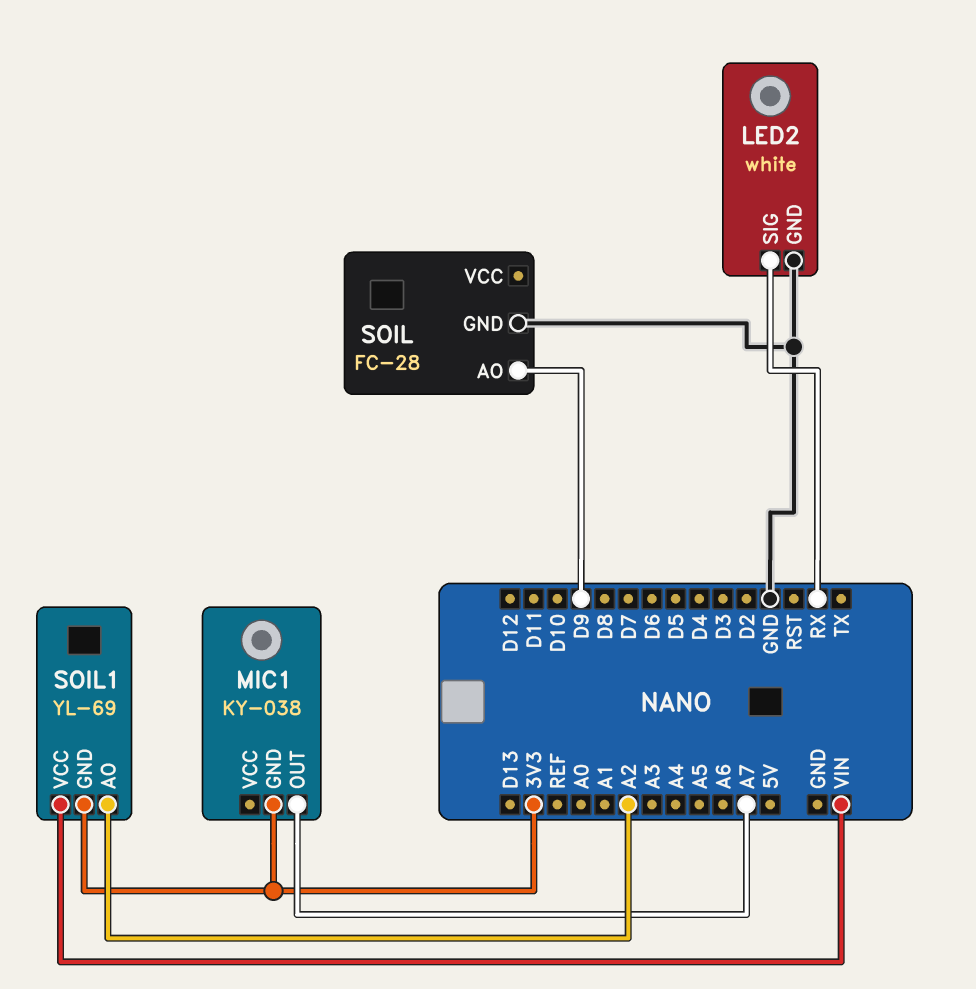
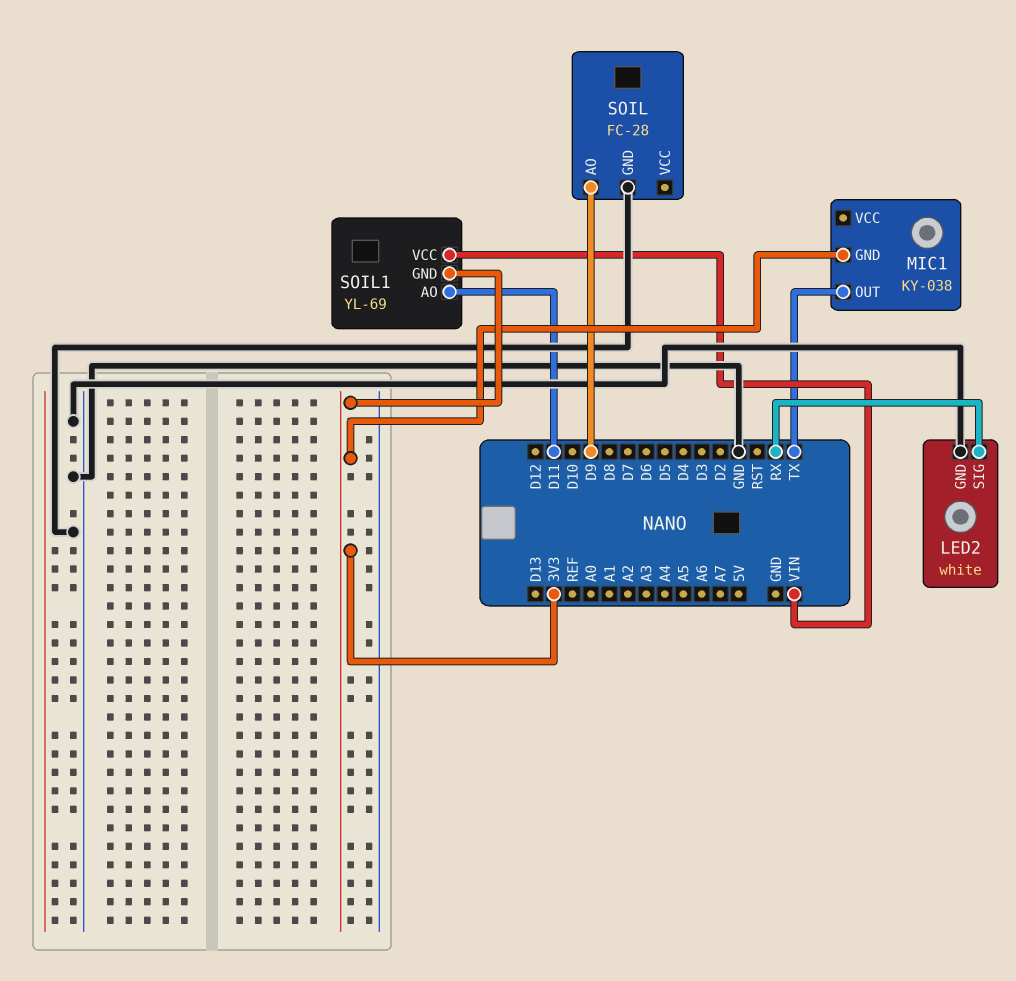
MIC1 pin OUT: A7 -> TX
SOIL1 pin AO: A2 -> D11

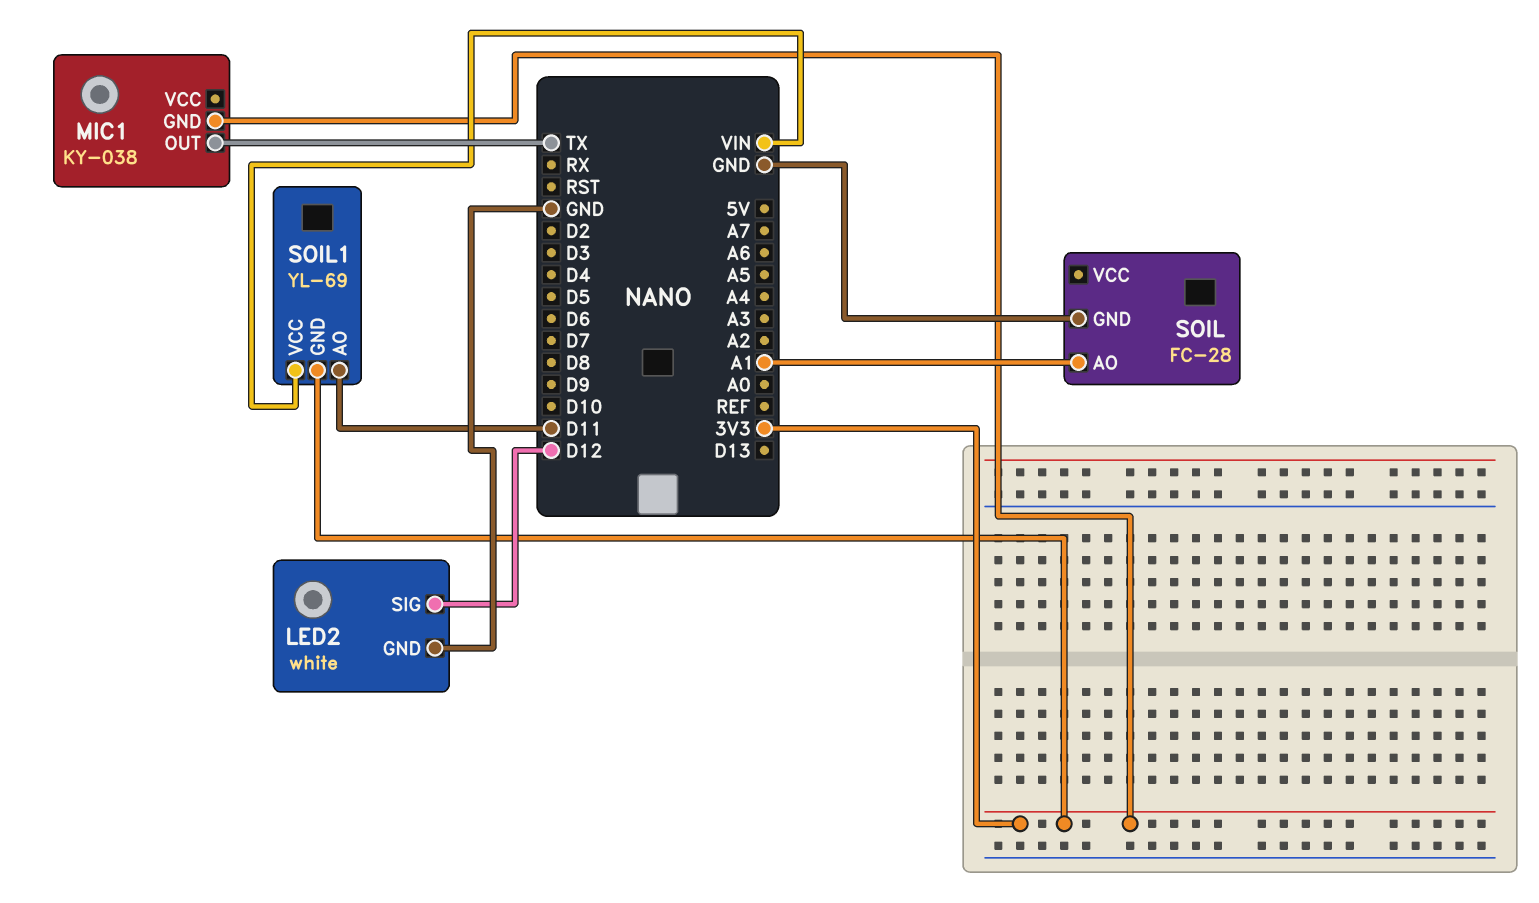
LED2 pin SIG: RX -> D12
SOIL pin AO: D9 -> A1

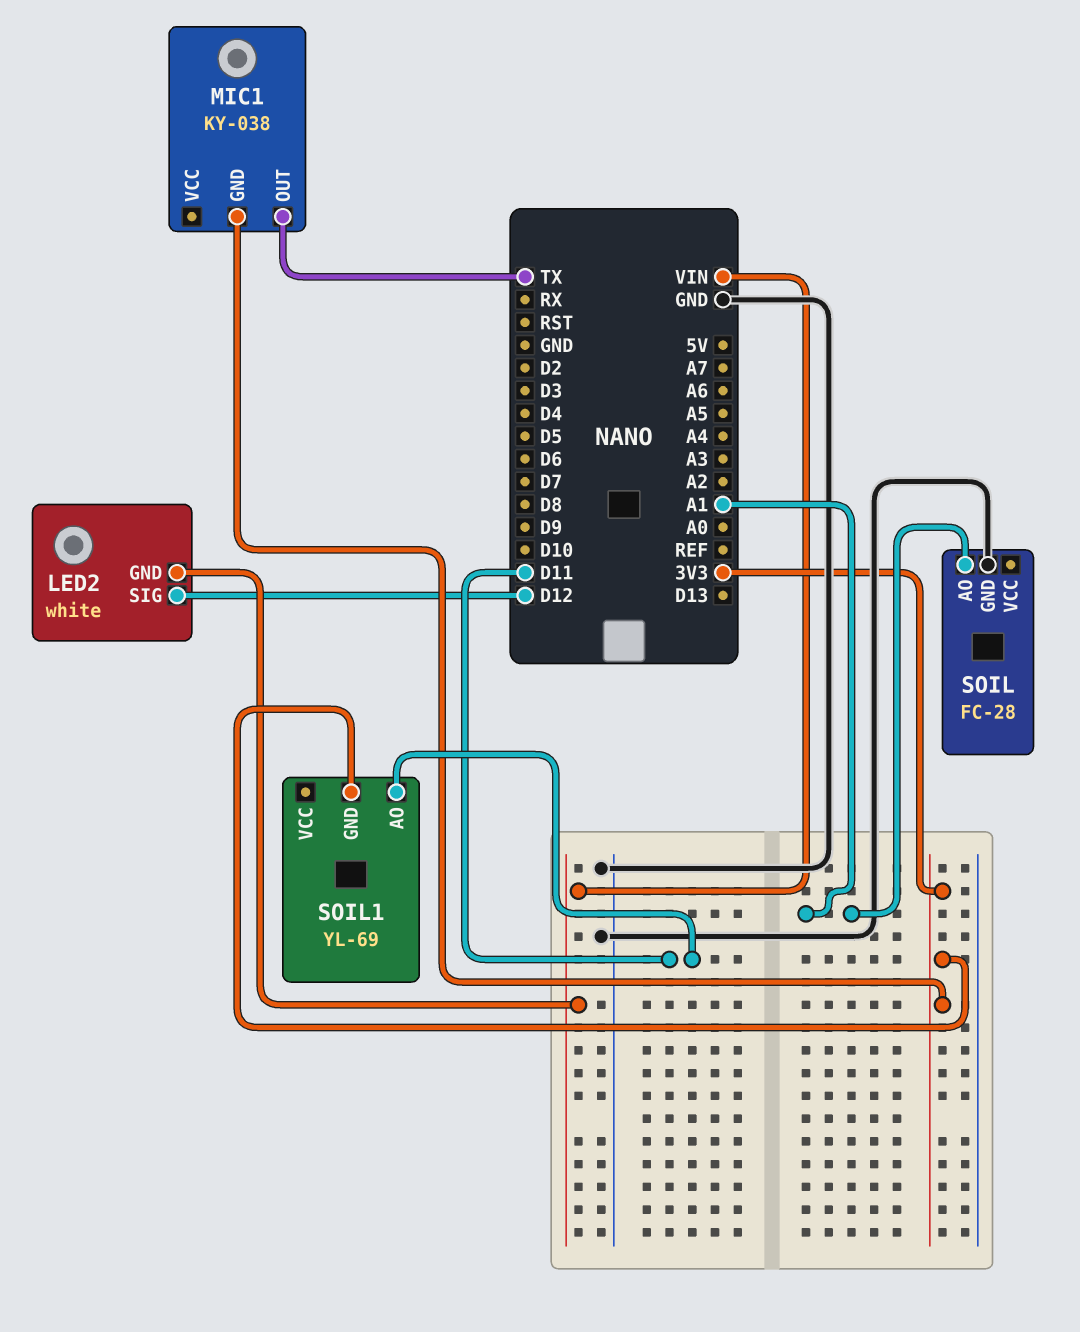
LED2 pin GND: GND -> VIN
SOIL1 pin VCC: VIN -> none

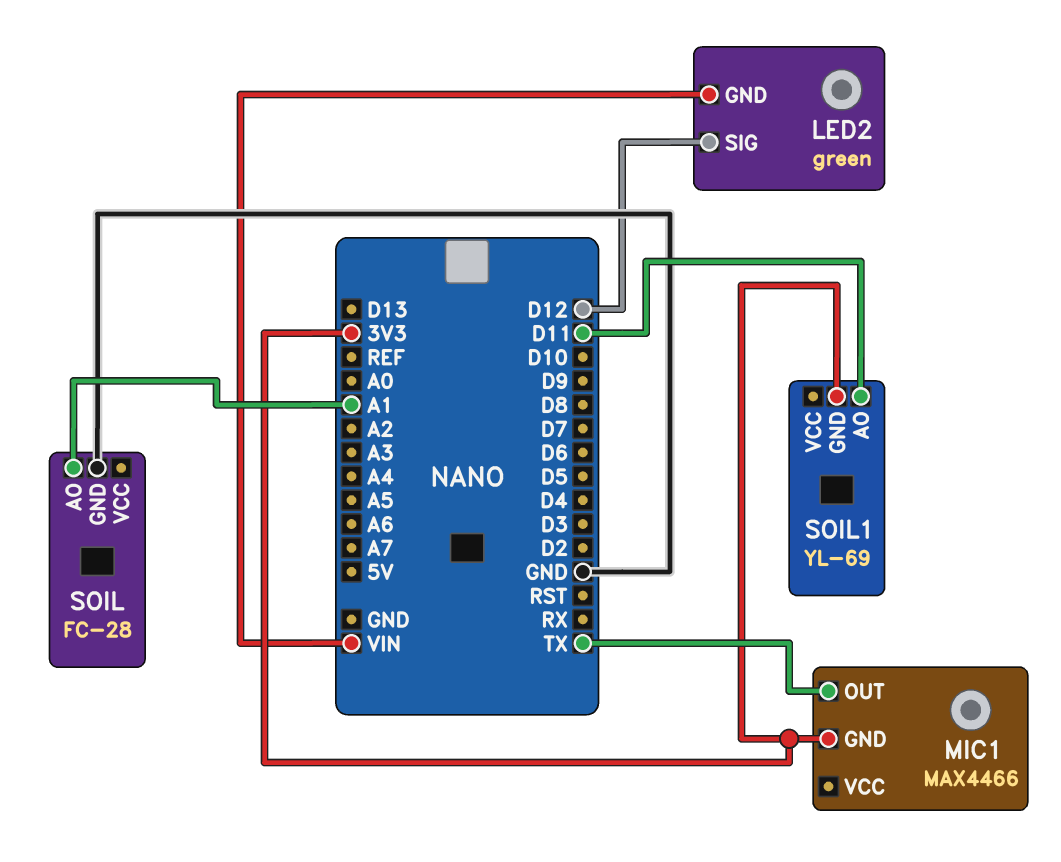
LED2: white -> green
MIC1: KY-038 -> MAX4466

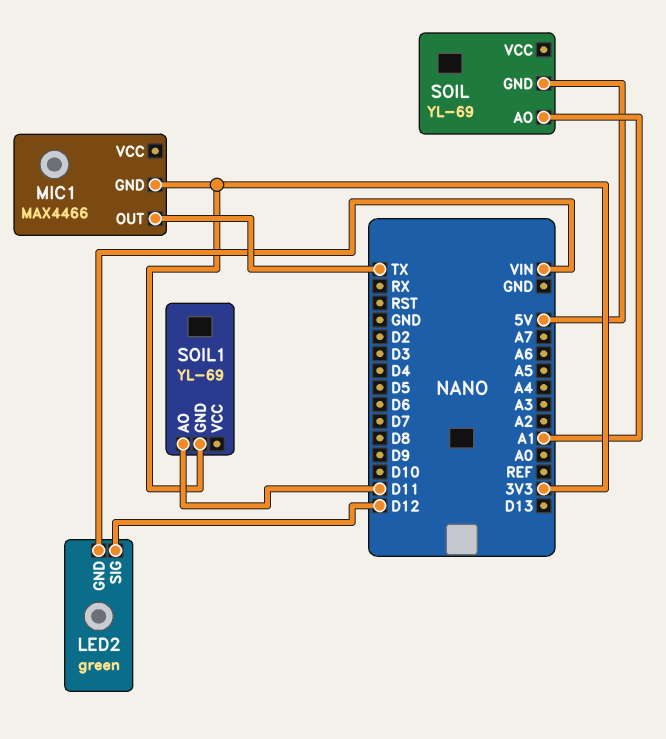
SOIL: FC-28 -> YL-69
SOIL pin GND: GND -> 5V

